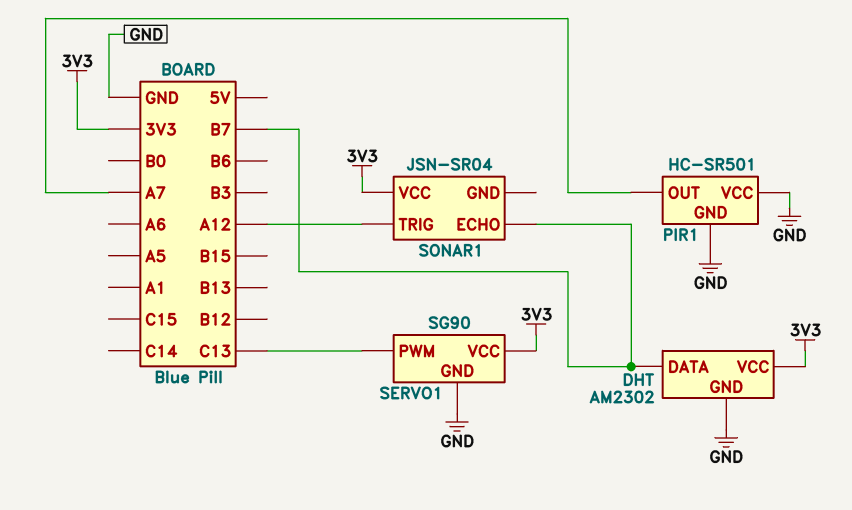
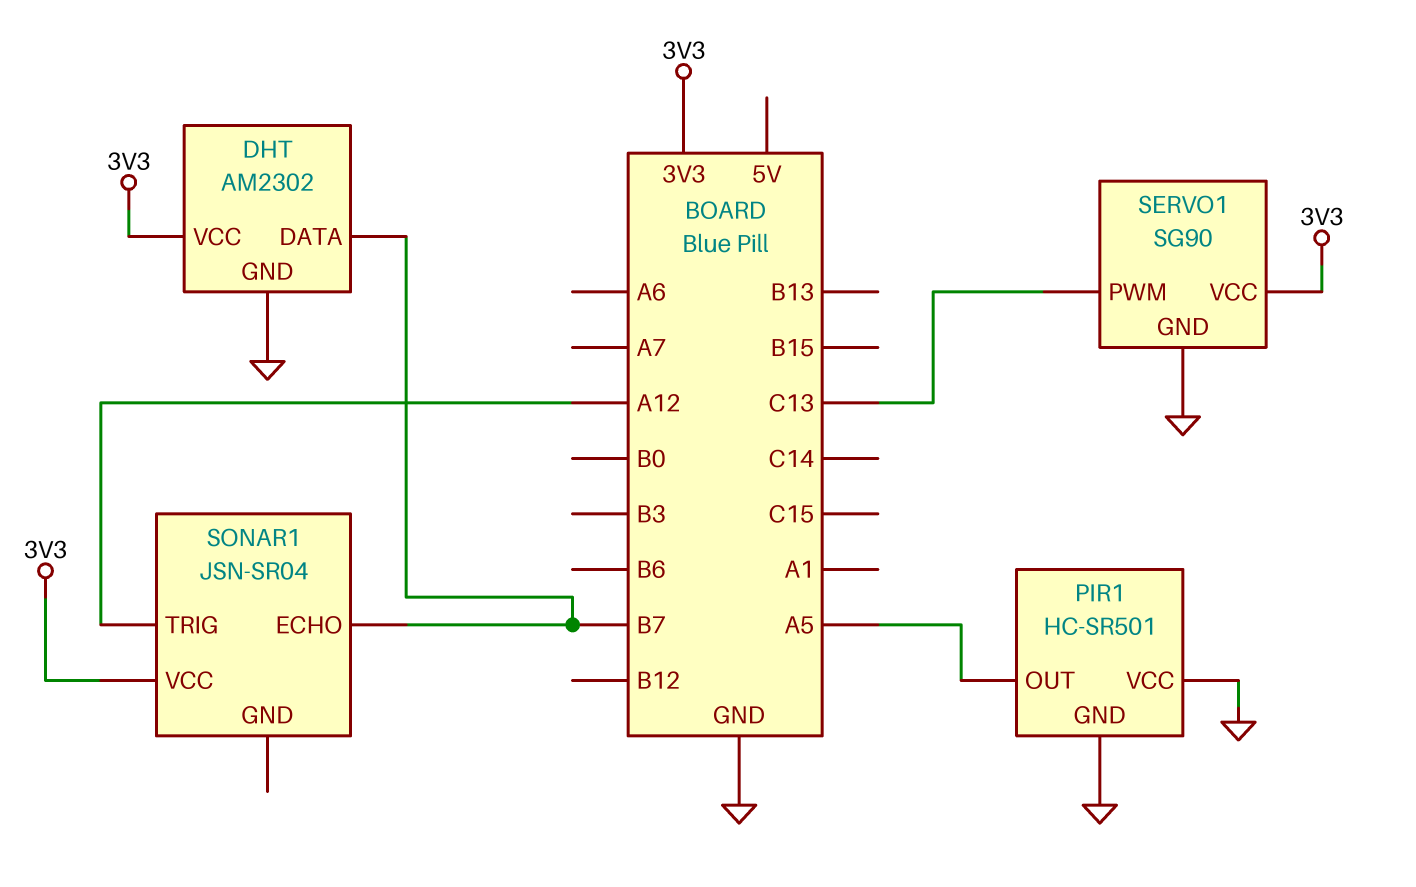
PIR1 pin OUT: A7 -> A5

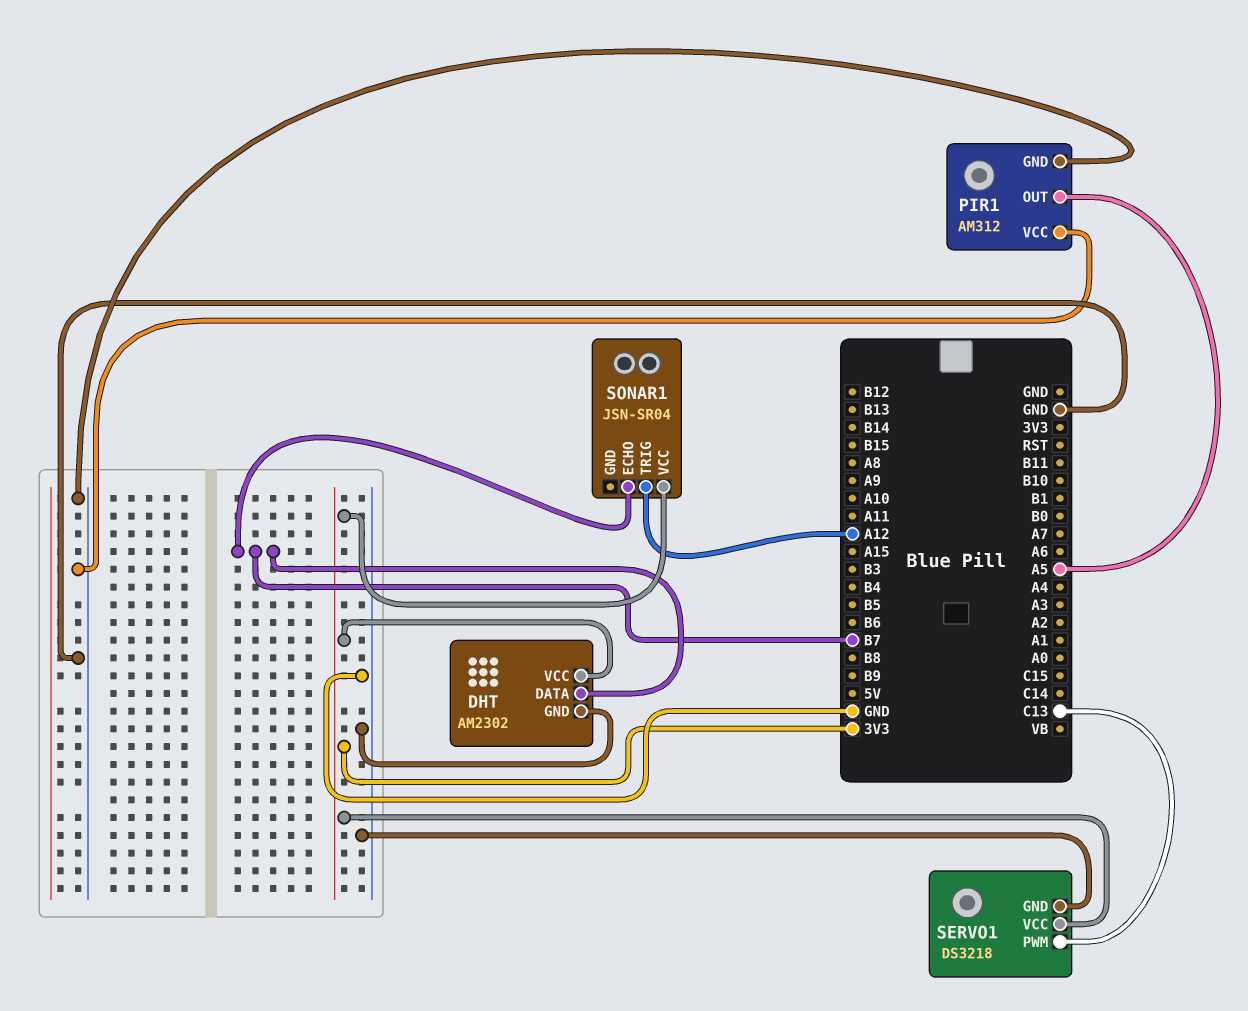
PIR1: HC-SR501 -> AM312
SERVO1: SG90 -> DS3218

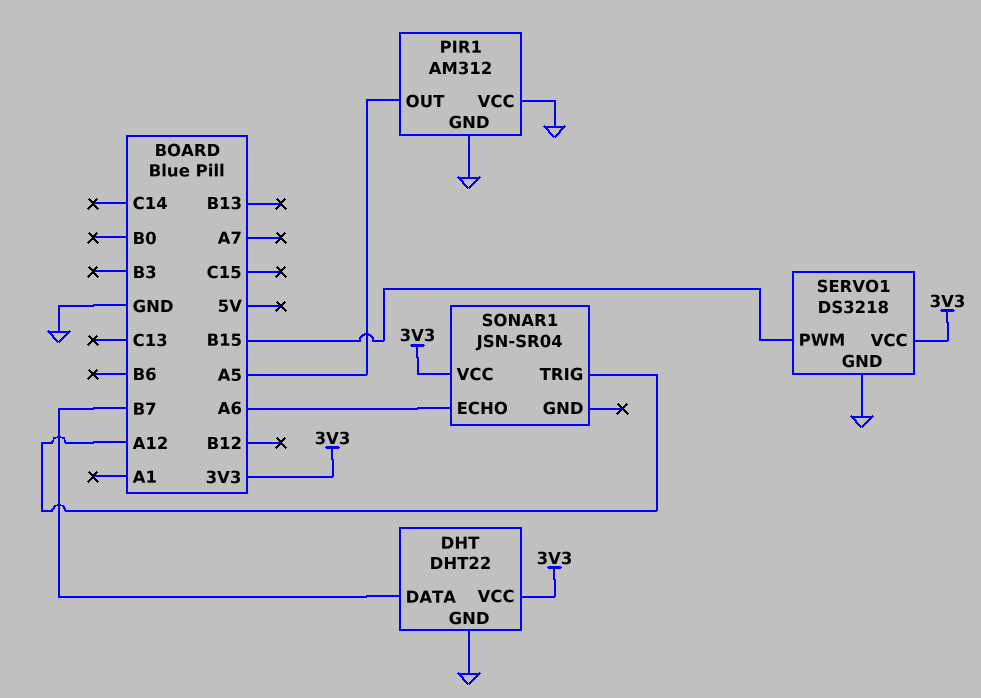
DHT: AM2302 -> DHT22
SERVO1 pin PWM: C13 -> B15
SONAR1 pin ECHO: B7 -> A6

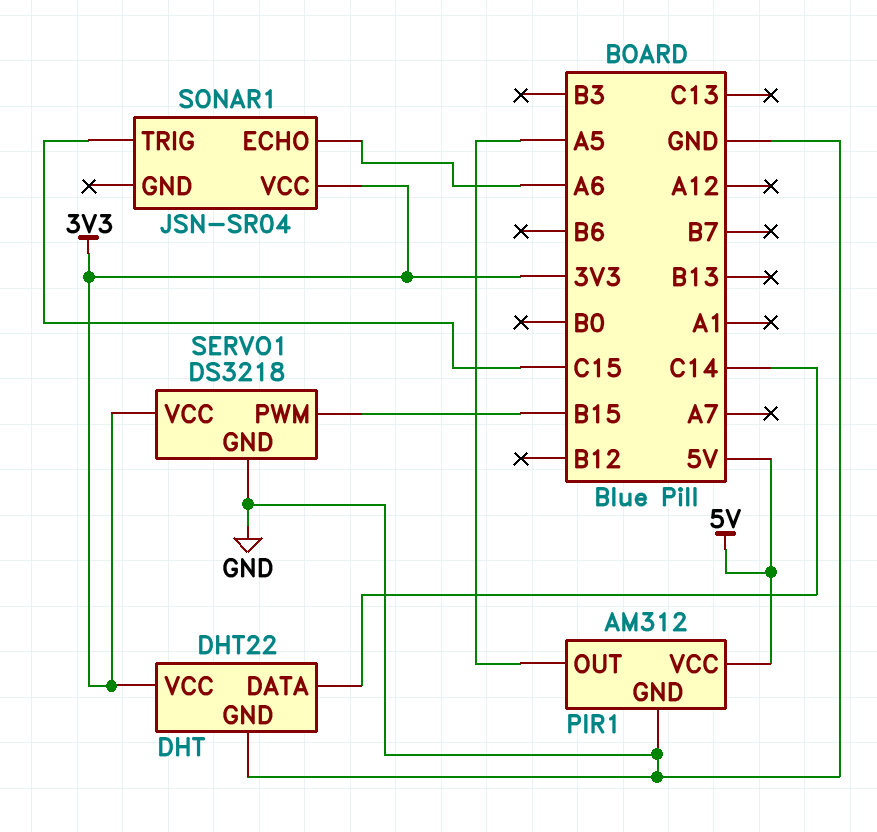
DHT pin DATA: B7 -> C14
PIR1 pin VCC: GND -> 5V
SONAR1 pin TRIG: A12 -> C15

